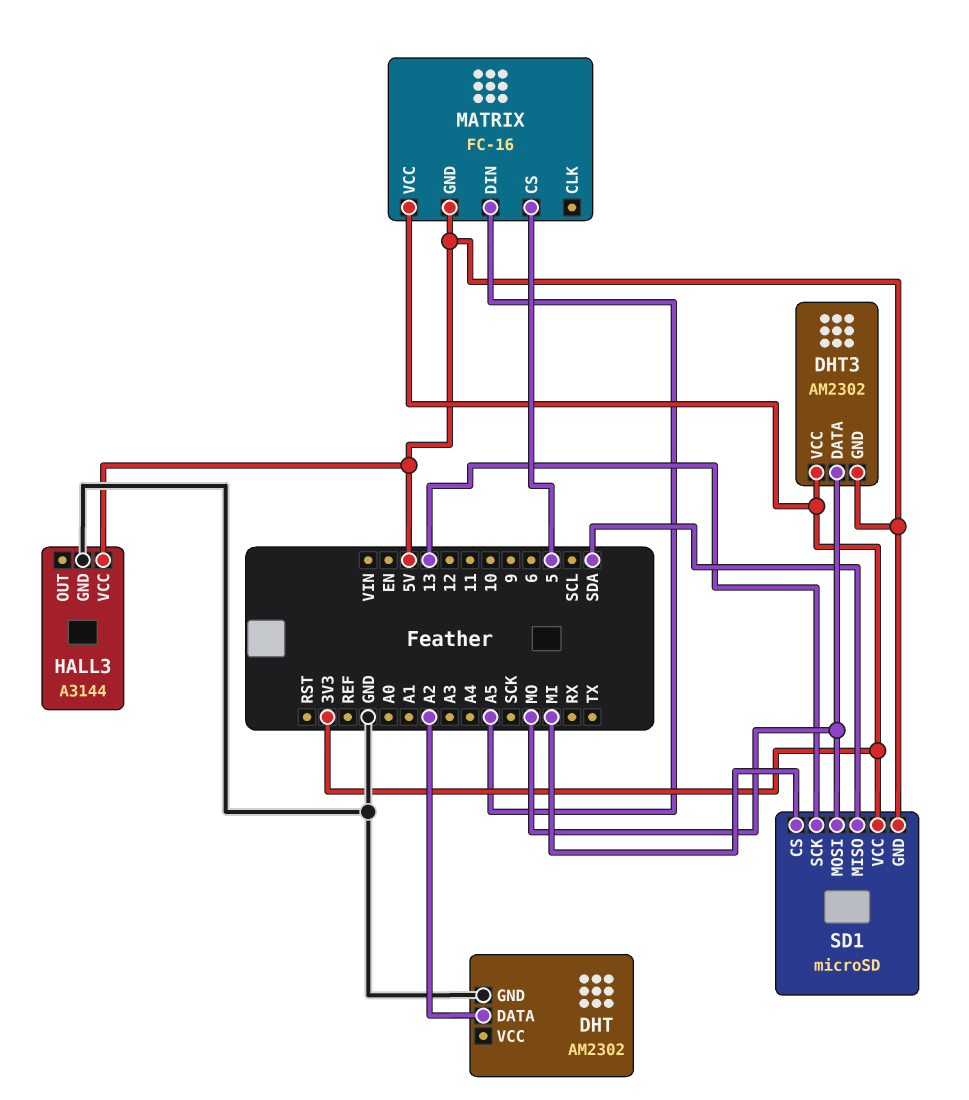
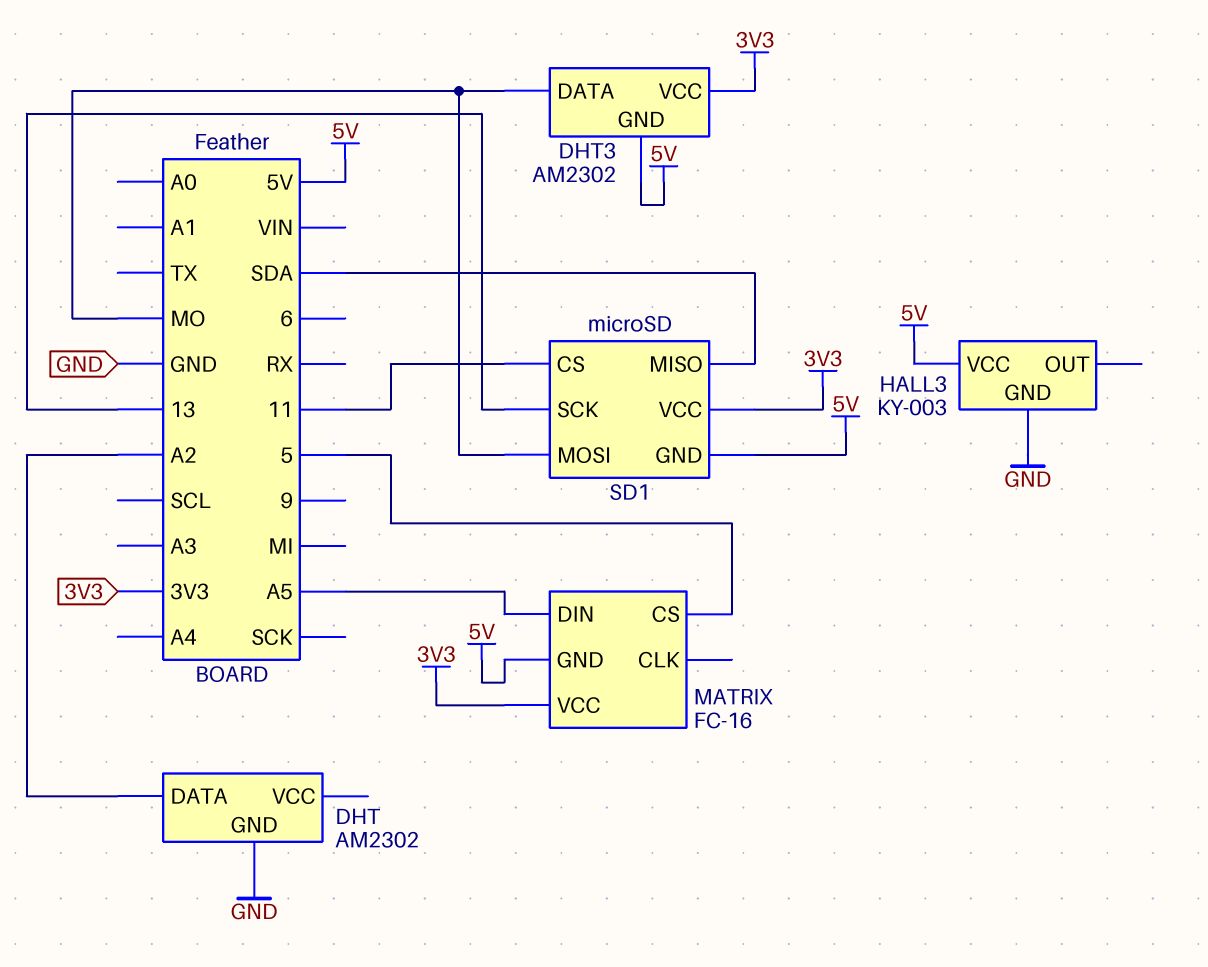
HALL3: A3144 -> KY-003
SD1 pin CS: MI -> 11

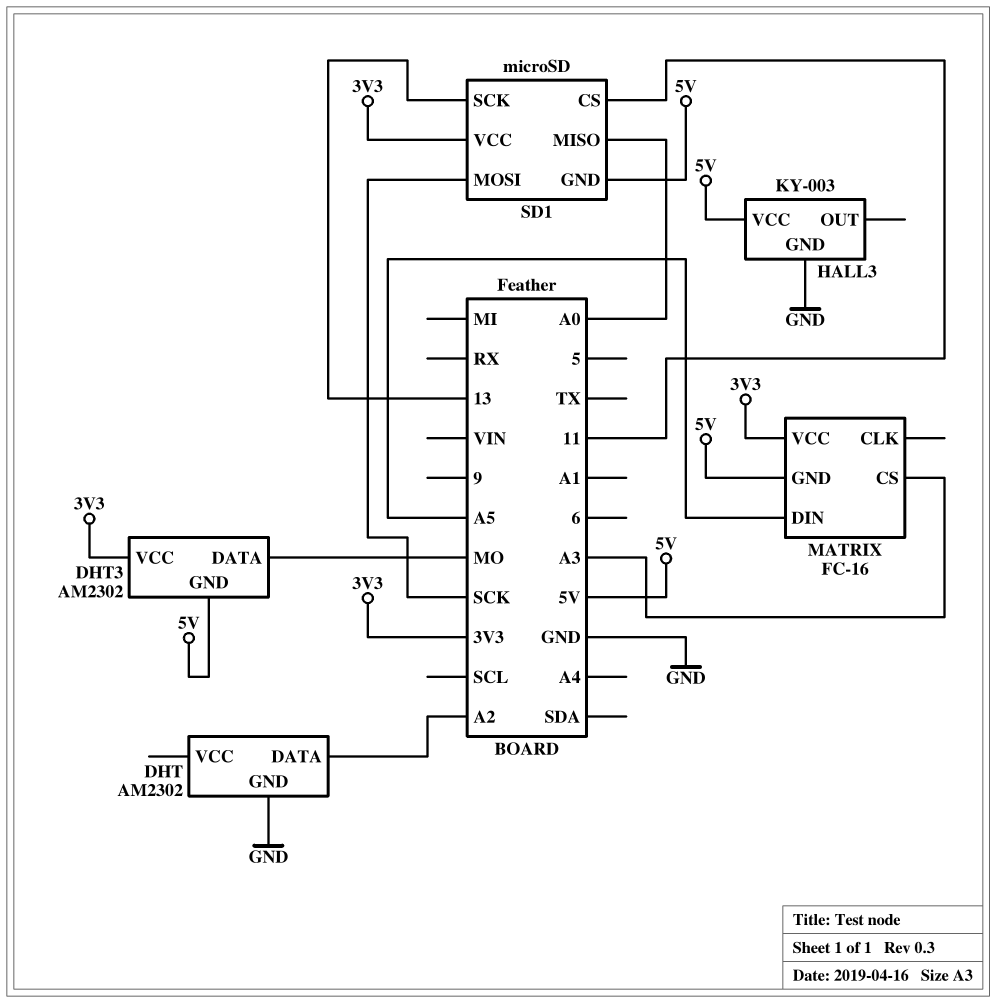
MATRIX pin CS: 5 -> A3
SD1 pin MISO: SDA -> A0
SD1 pin MOSI: MO -> SCK

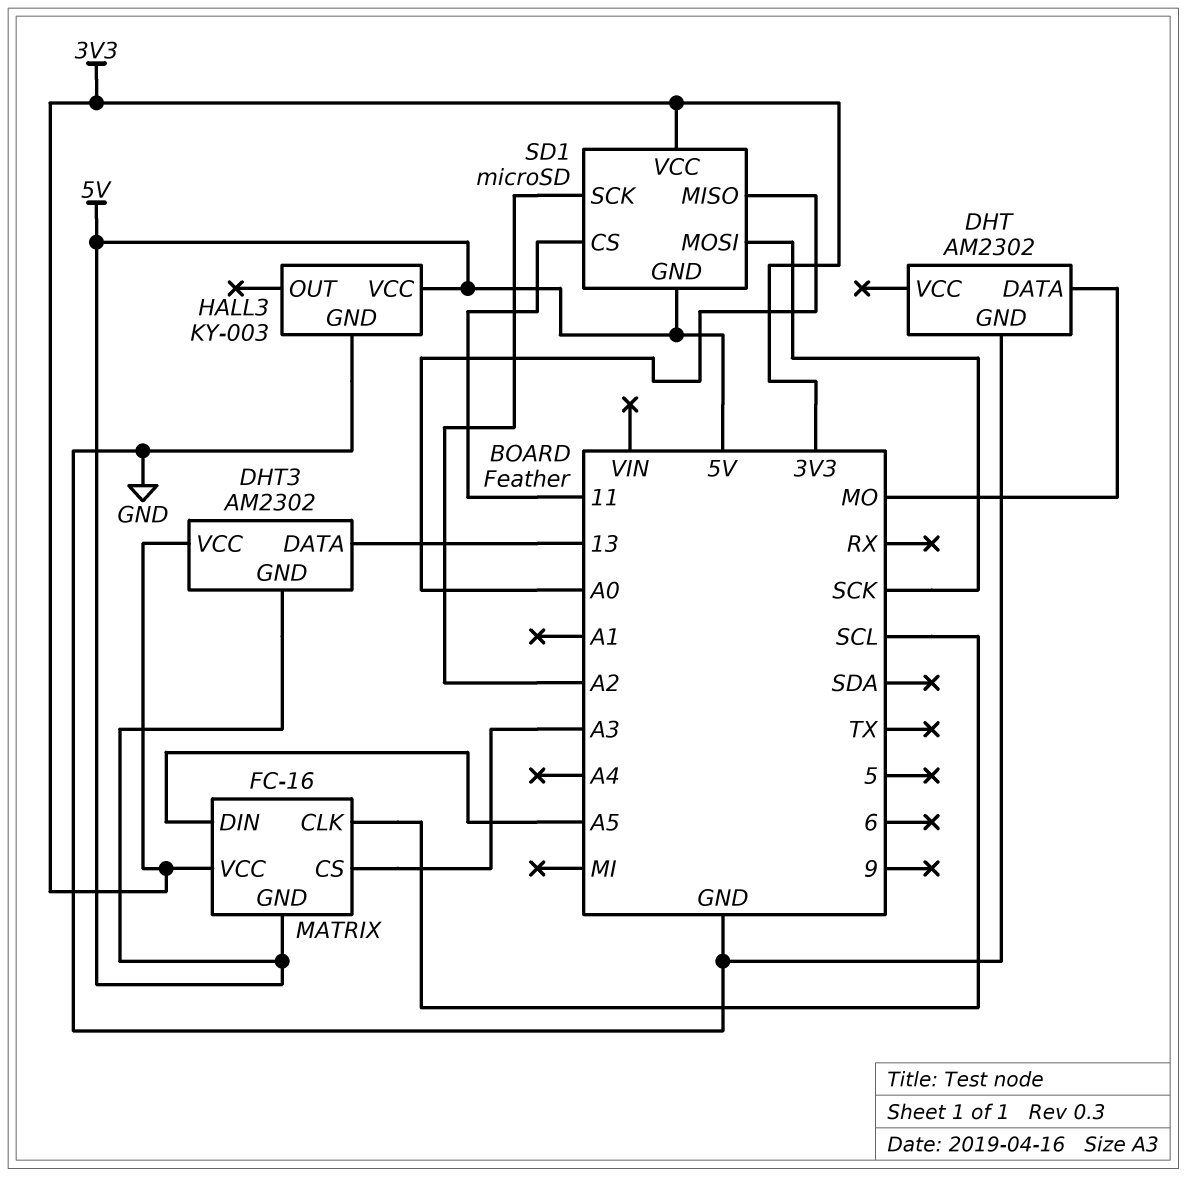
DHT pin DATA: A2 -> MO
DHT3 pin DATA: MO -> 13
MATRIX pin CLK: none -> SCL
SD1 pin SCK: 13 -> A2

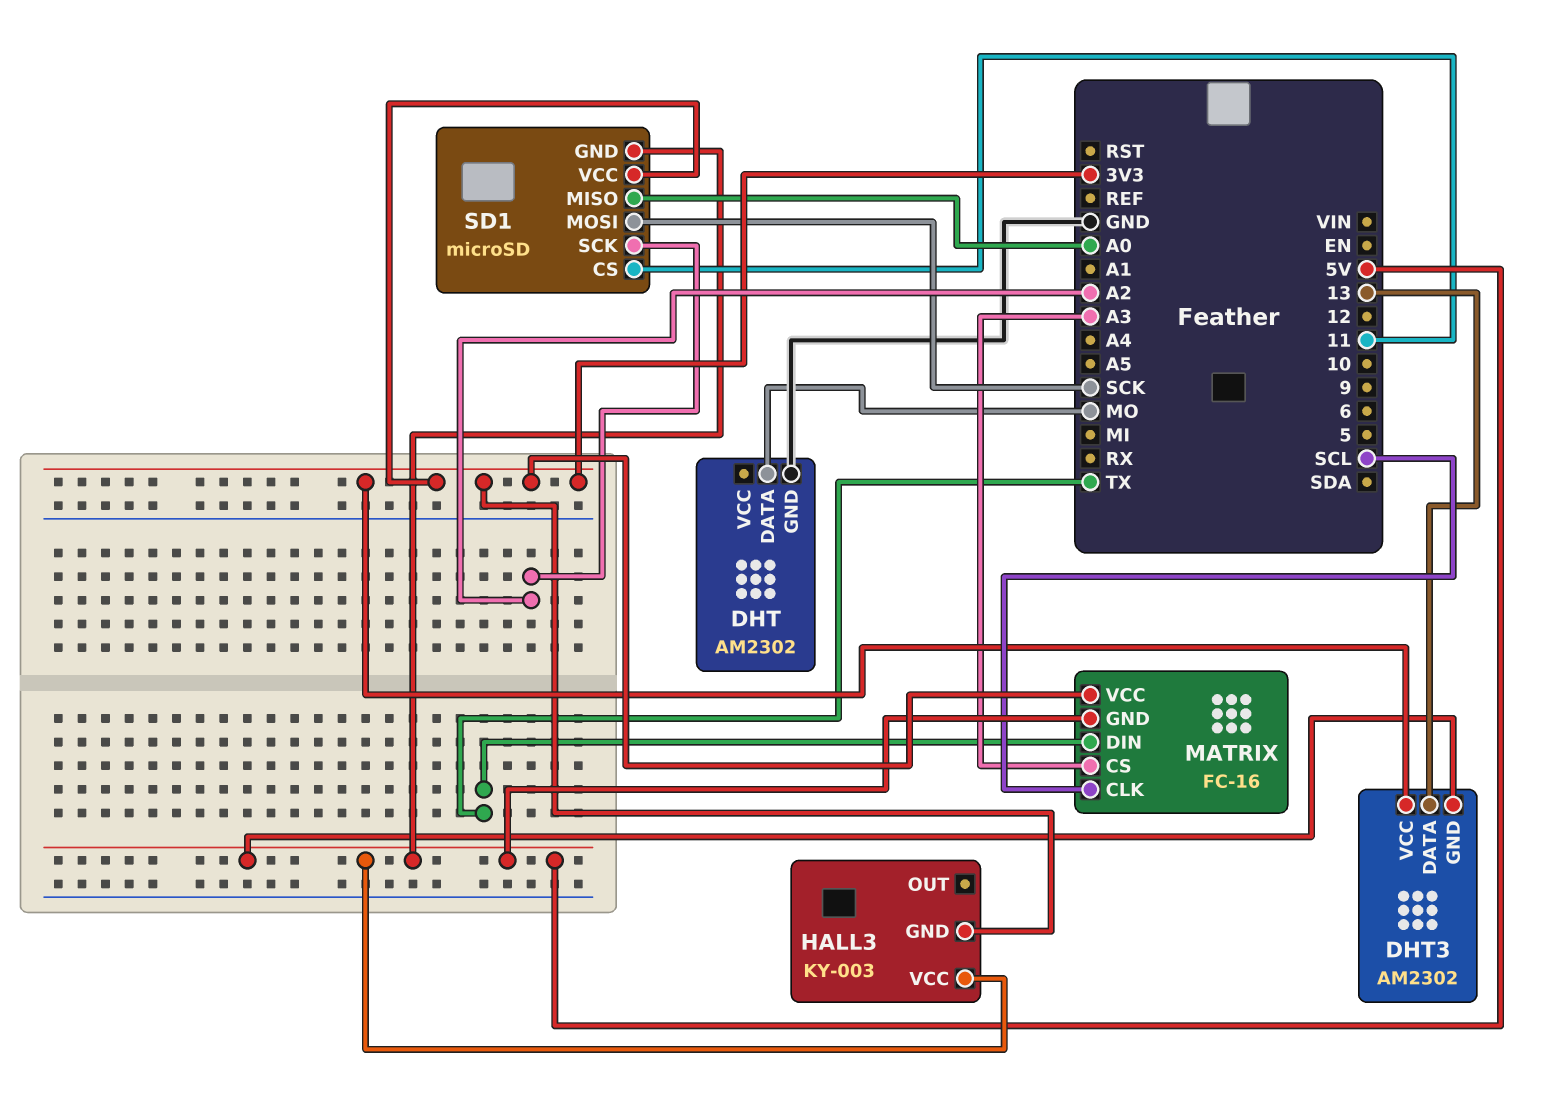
HALL3 pin GND: GND -> 3V3
MATRIX pin DIN: A5 -> TX

